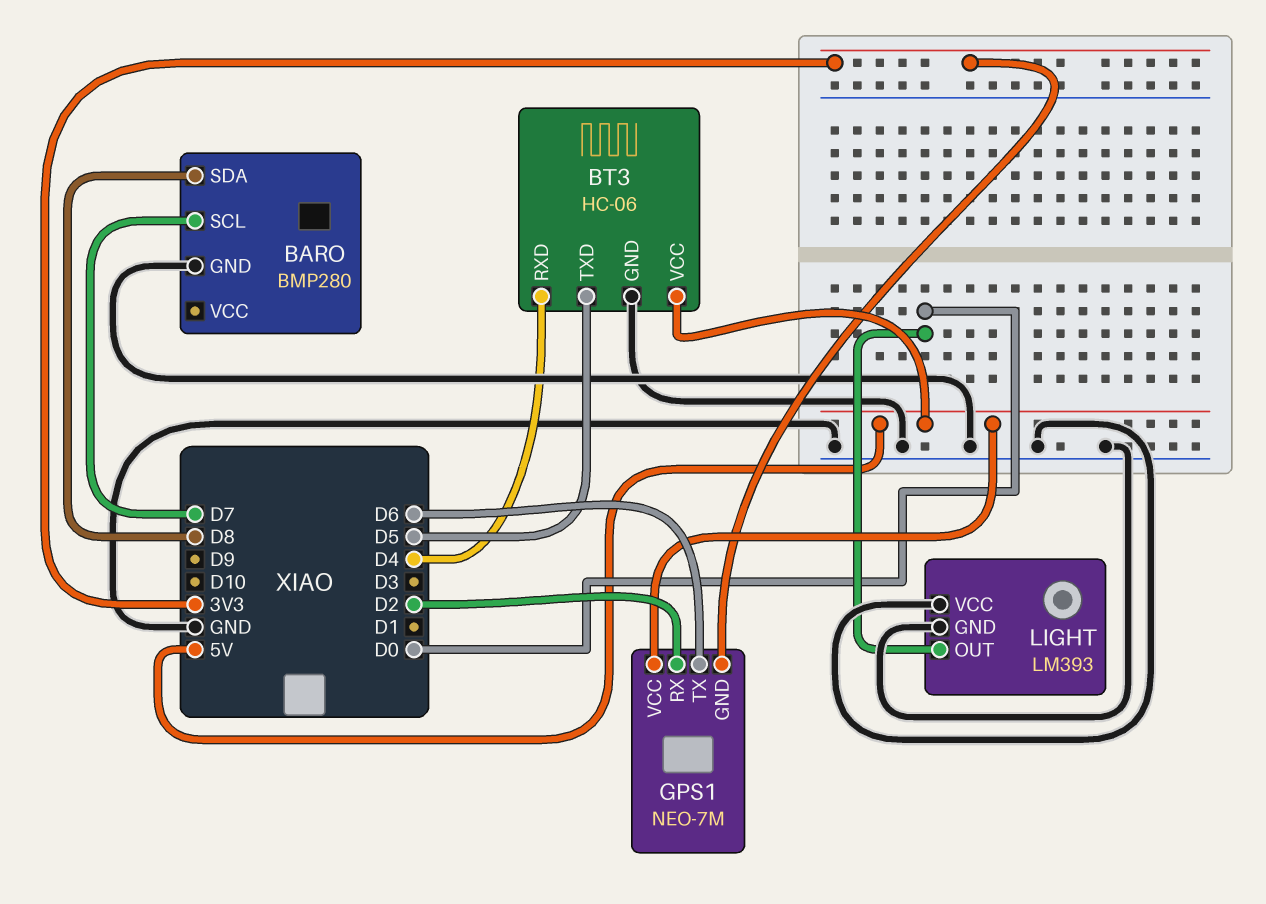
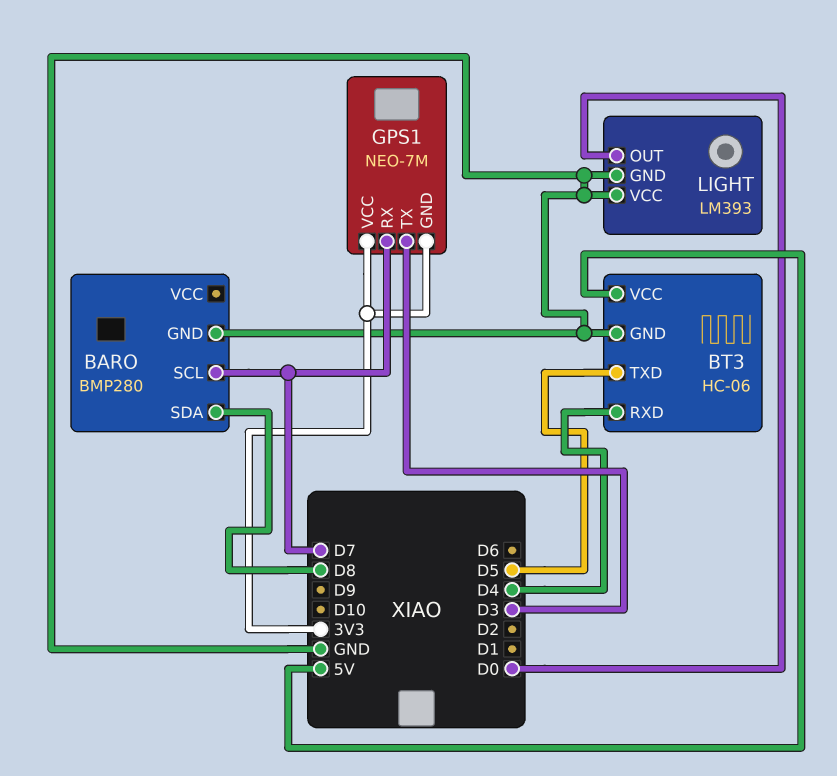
GPS1 pin RX: D2 -> D7
GPS1 pin TX: D6 -> D3
GPS1 pin VCC: 5V -> 3V3

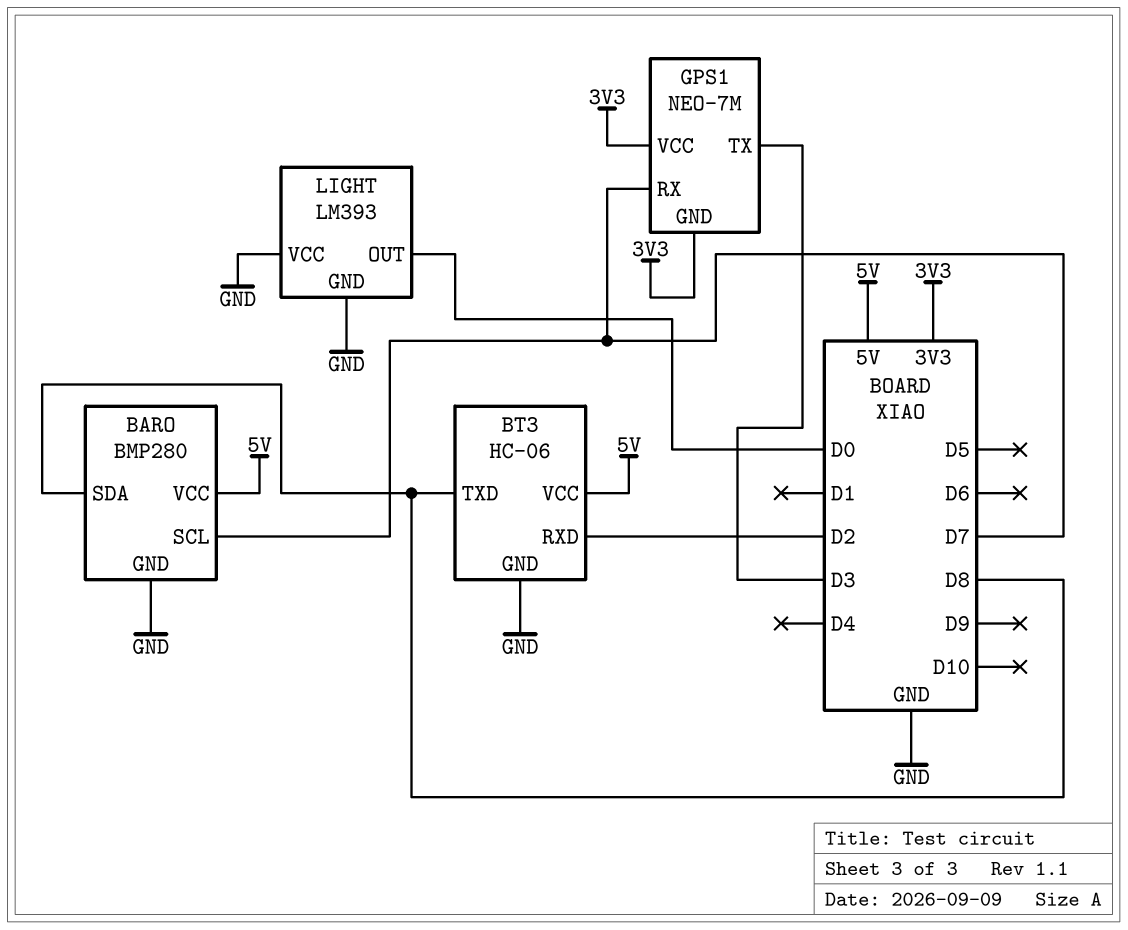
BARO pin VCC: none -> 5V
BT3 pin RXD: D4 -> D2
BT3 pin TXD: D5 -> D8

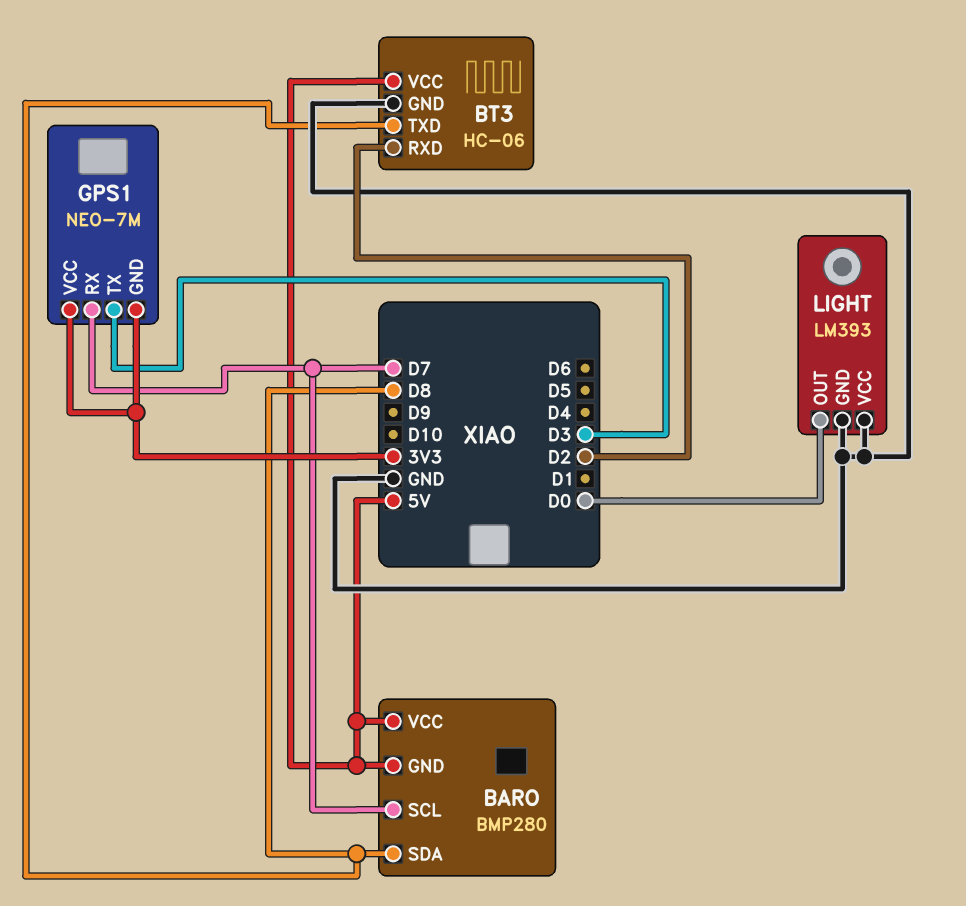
BARO pin GND: GND -> 5V

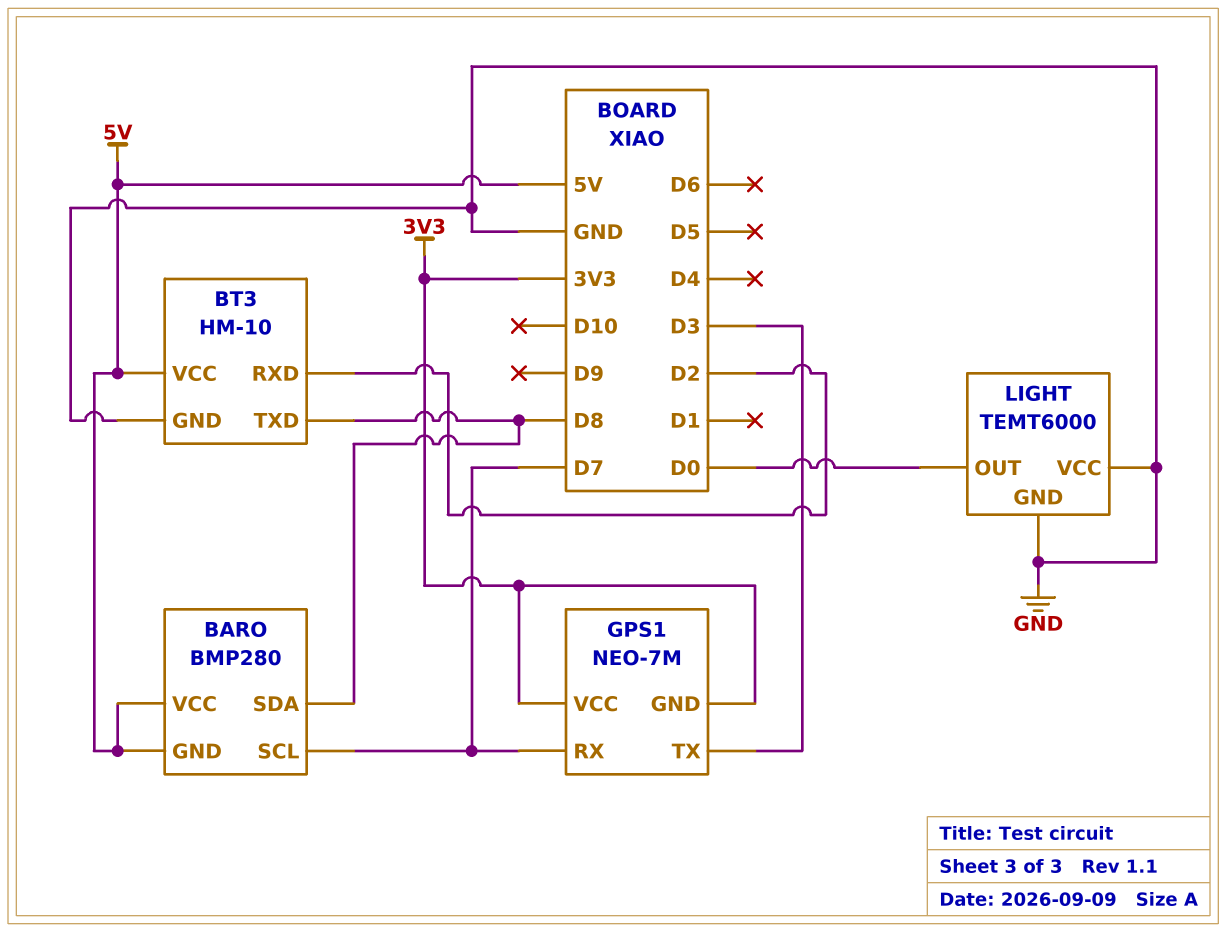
BT3: HC-06 -> HM-10
LIGHT: LM393 -> TEMT6000

